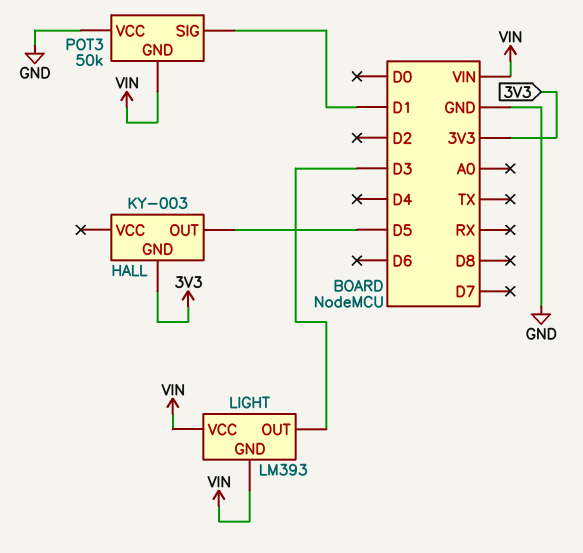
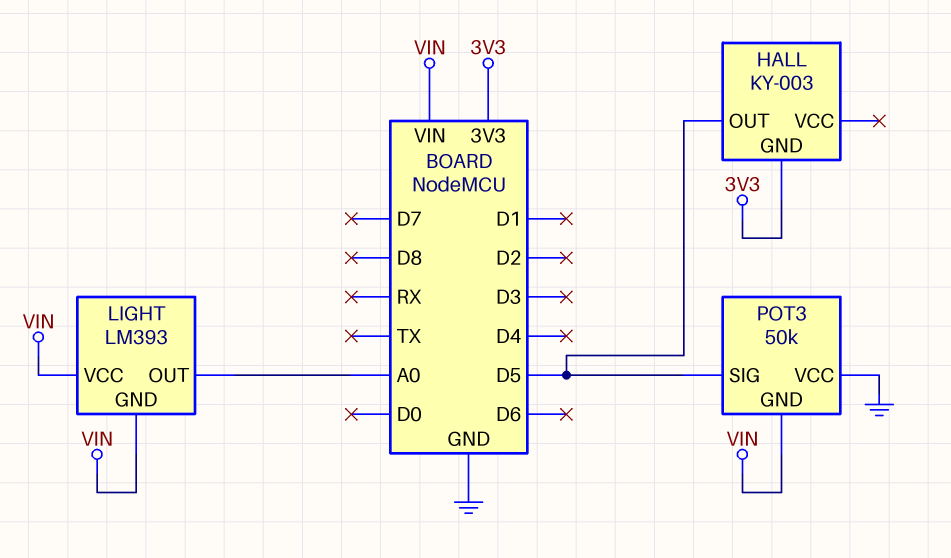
LIGHT pin OUT: D3 -> A0
POT3 pin SIG: D1 -> D5

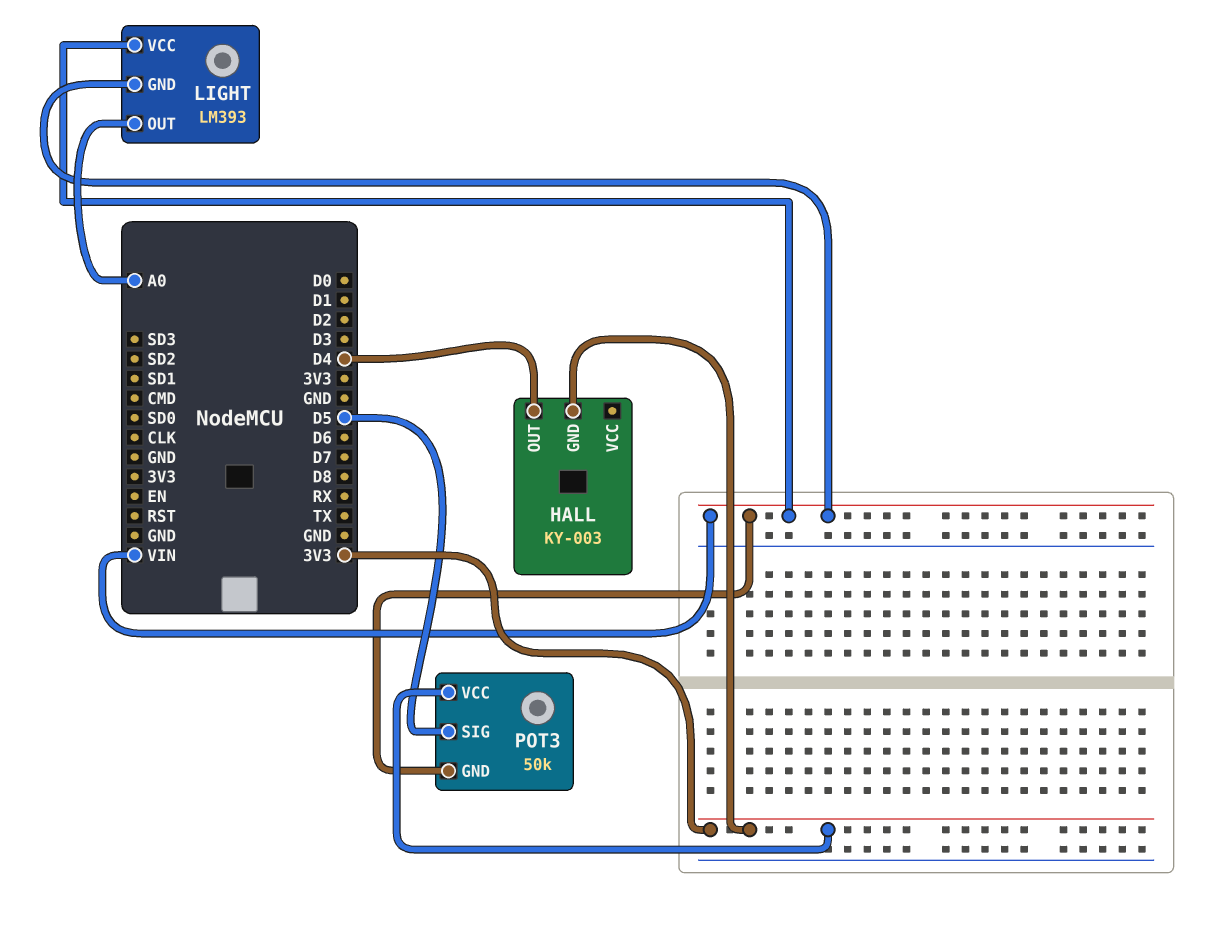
HALL pin OUT: D5 -> D4
POT3 pin VCC: GND -> 3V3

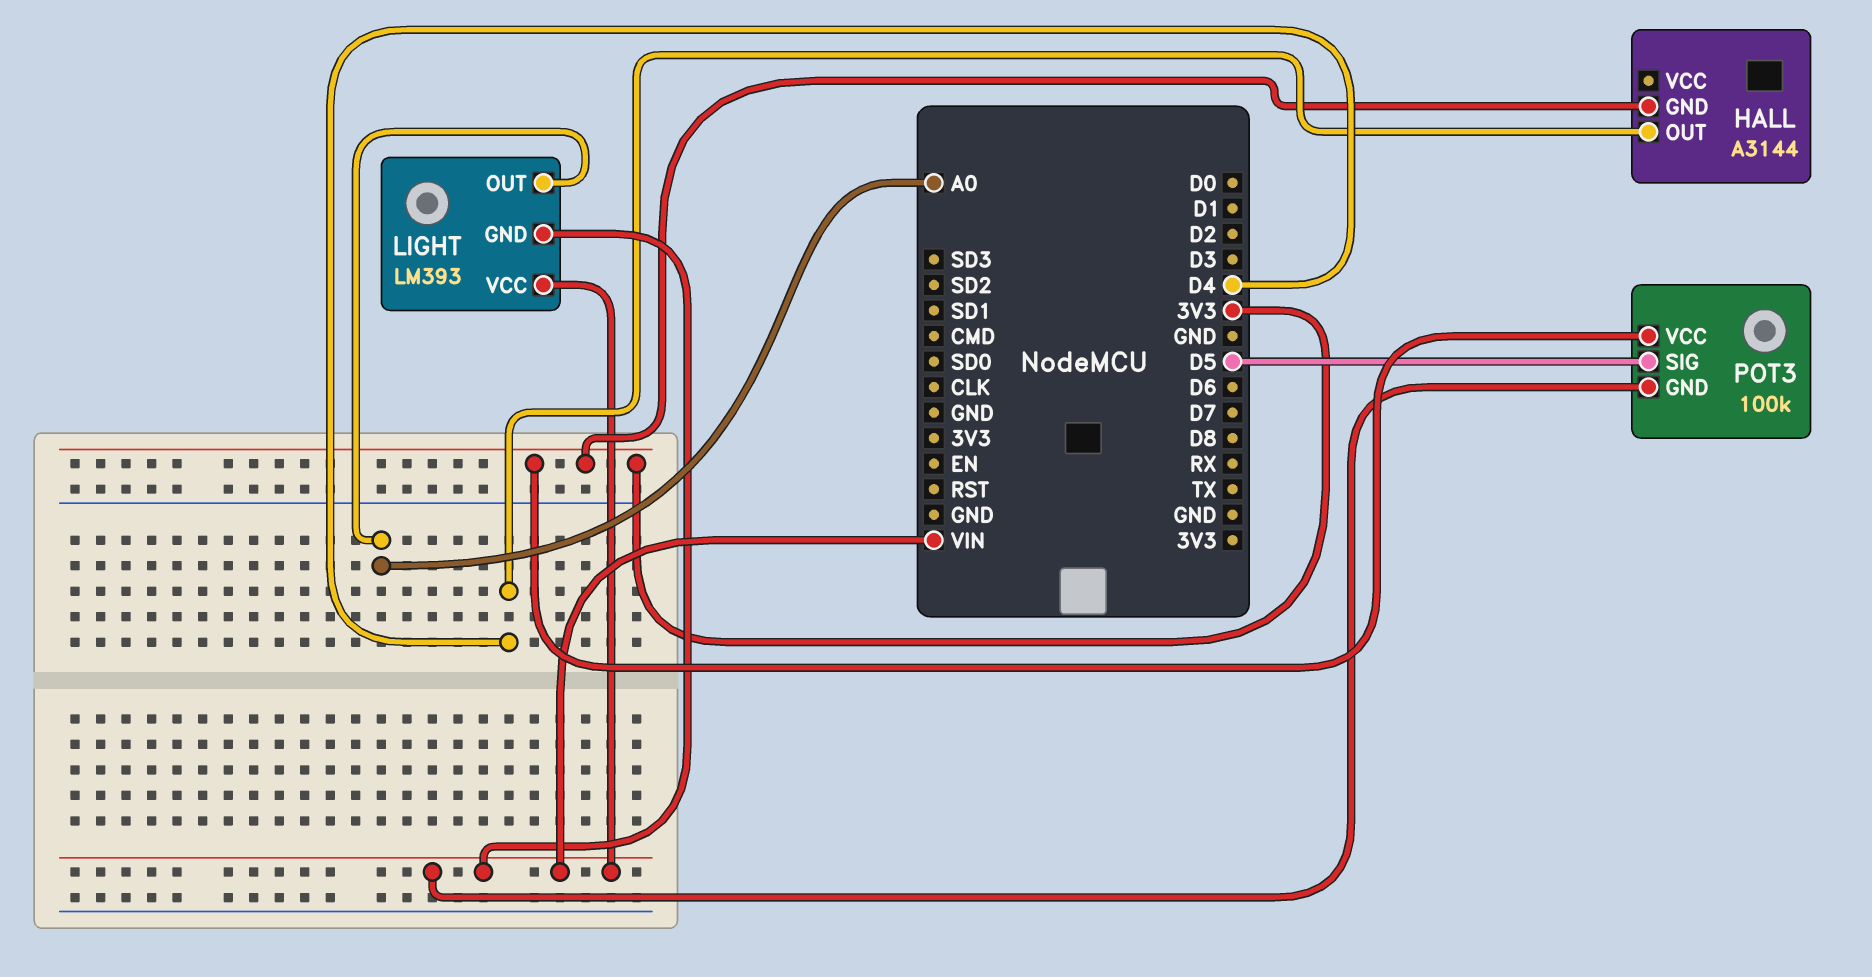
HALL: KY-003 -> A3144
POT3: 50k -> 100k

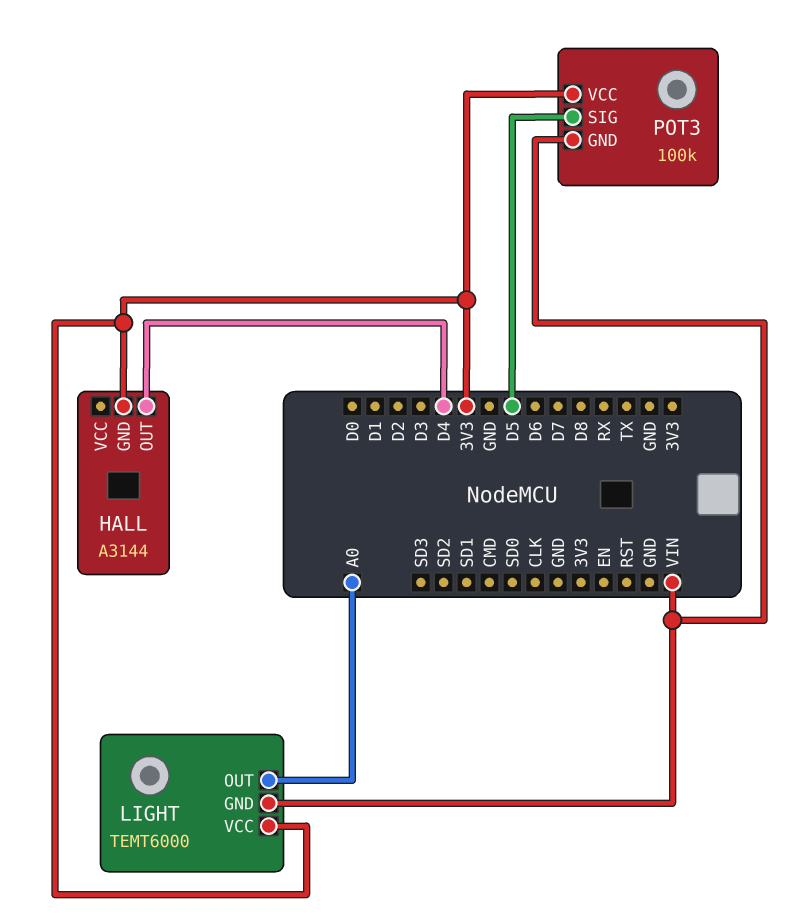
LIGHT: LM393 -> TEMT6000
LIGHT pin VCC: VIN -> 3V3

